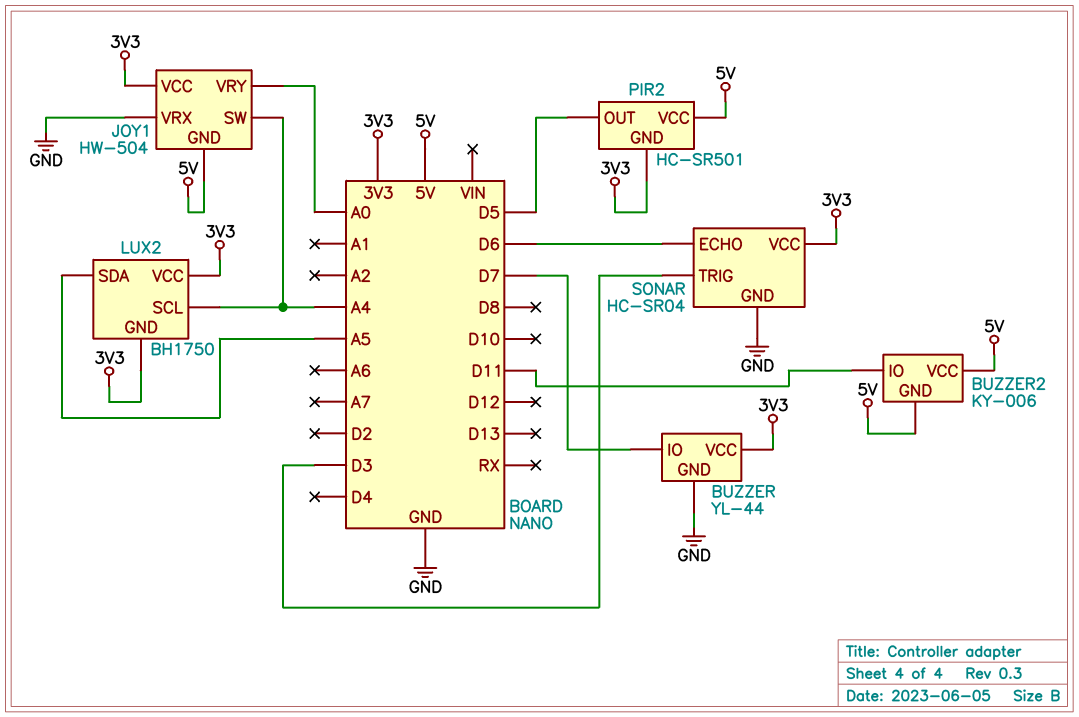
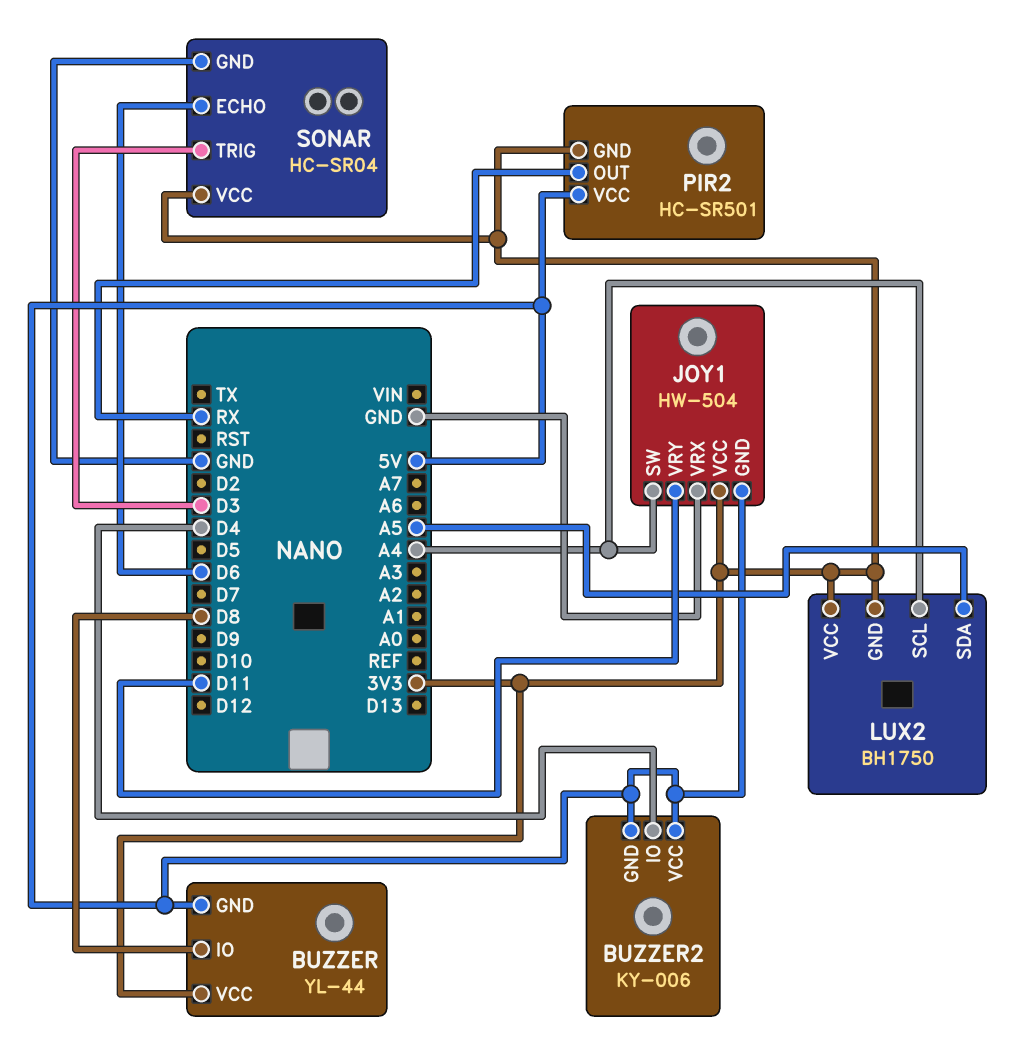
BUZZER pin GND: GND -> 5V
BUZZER pin IO: D7 -> D8
BUZZER2 pin IO: D11 -> D4
JOY1 pin VRY: A0 -> D11
PIR2 pin OUT: D5 -> RX

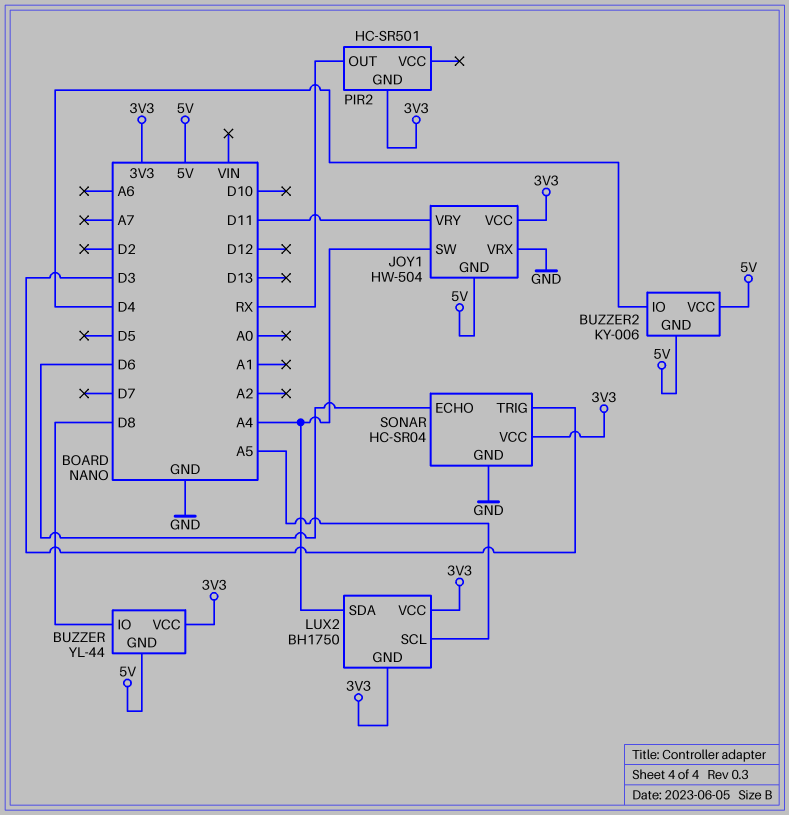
LUX2 pin SCL: A4 -> A5
LUX2 pin SDA: A5 -> A4
PIR2 pin VCC: 5V -> none

